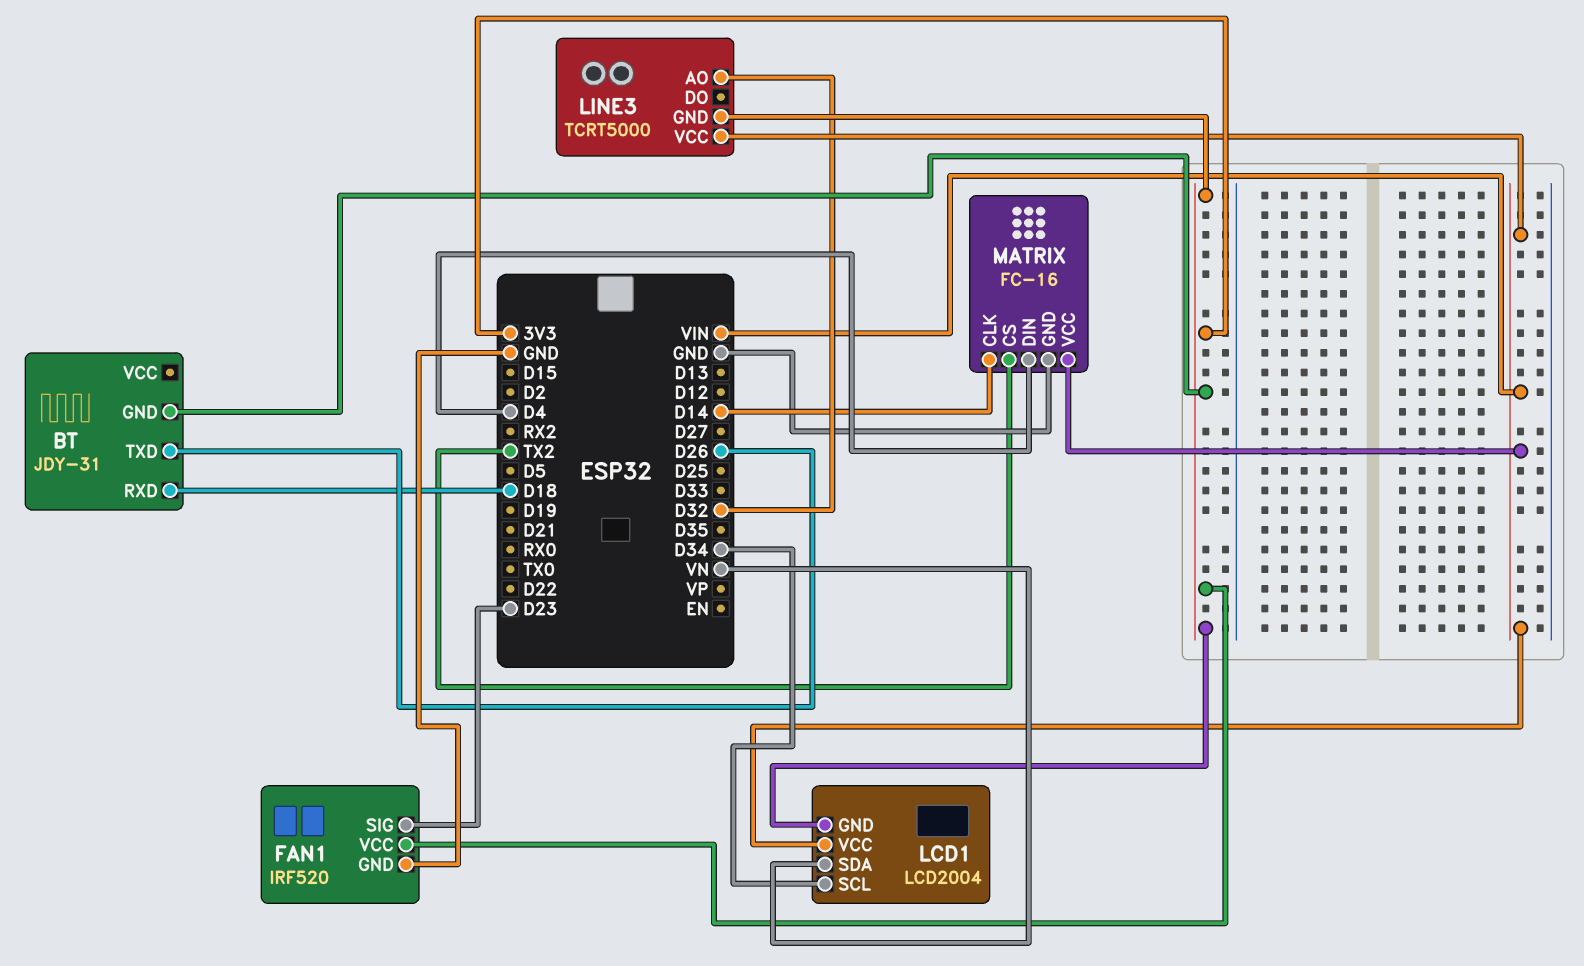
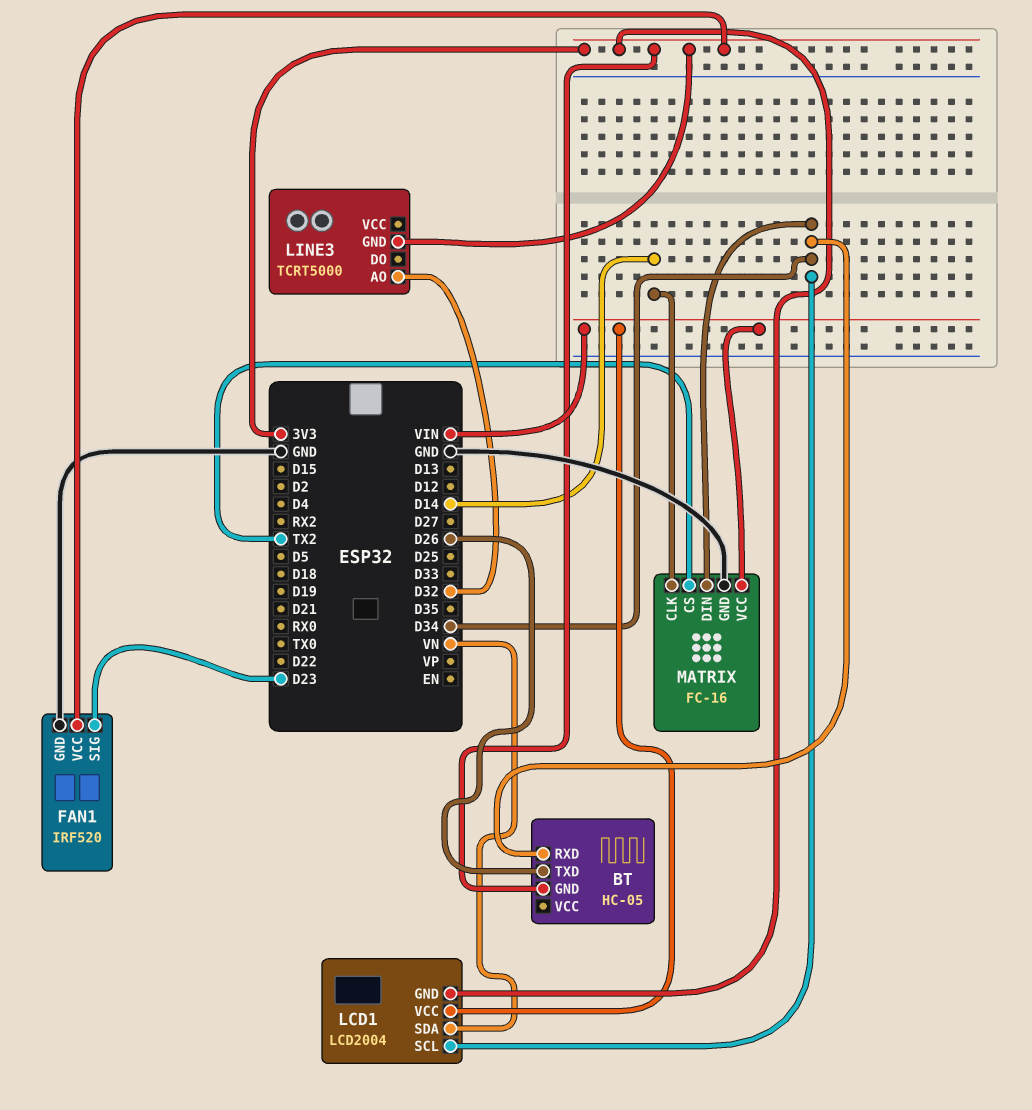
BT: JDY-31 -> HC-05
BT pin RXD: D18 -> D34
LINE3 pin VCC: VIN -> none
MATRIX pin DIN: D4 -> D34

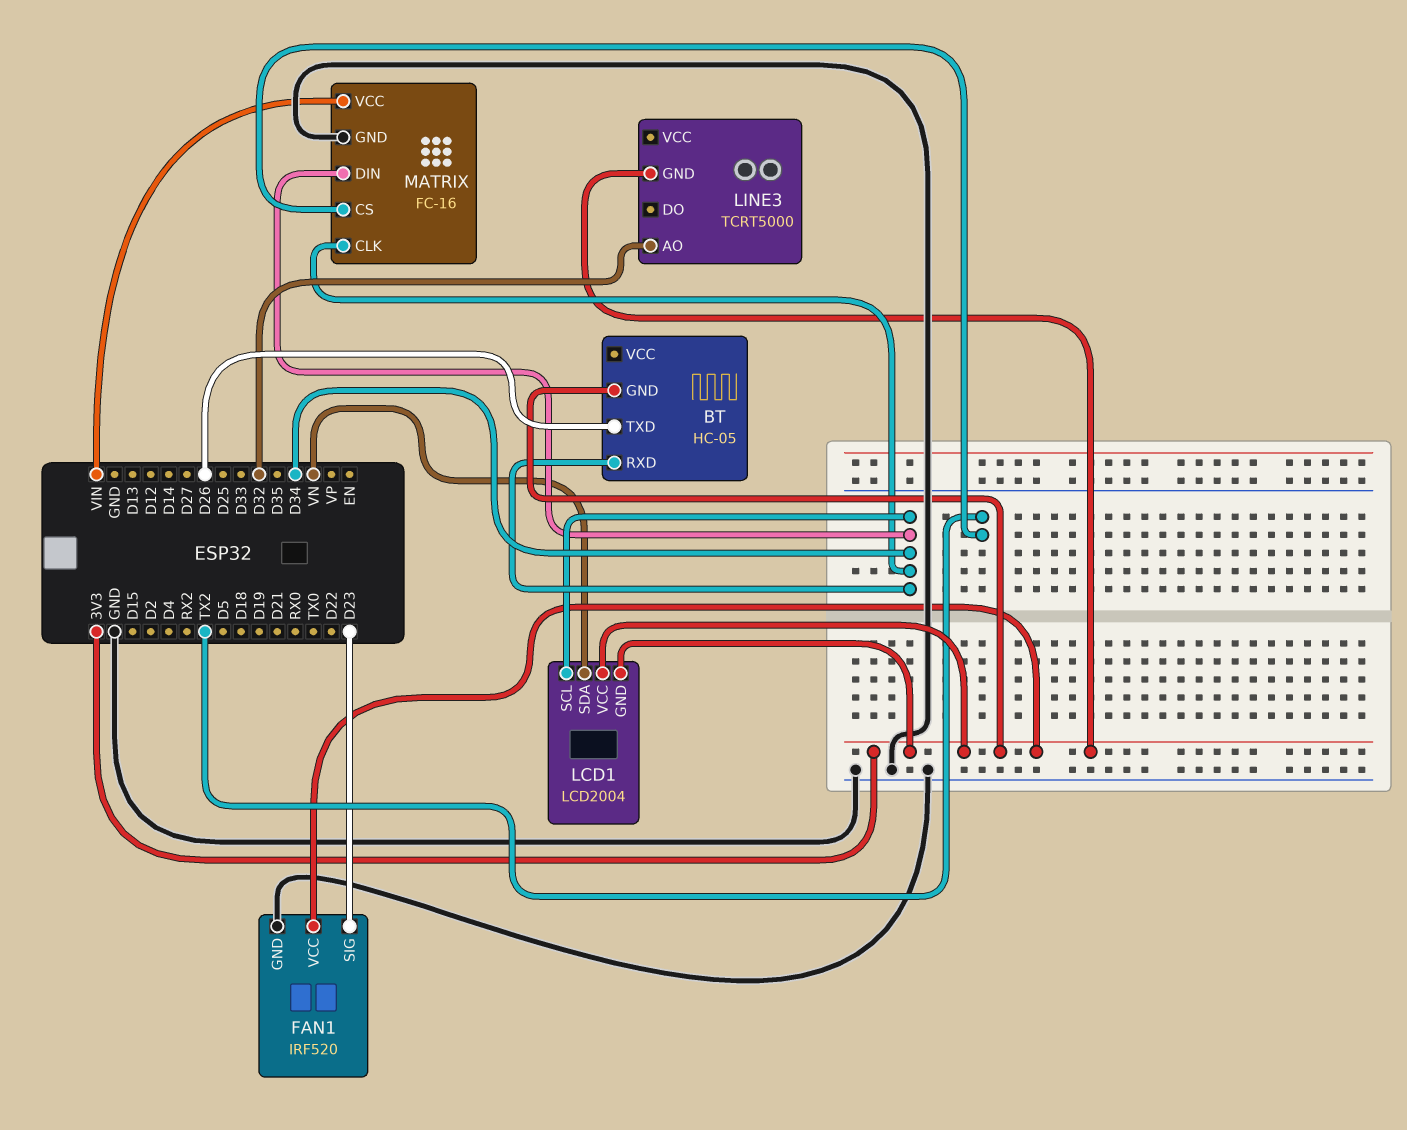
LCD1 pin VCC: VIN -> 3V3
MATRIX pin CLK: D14 -> D34

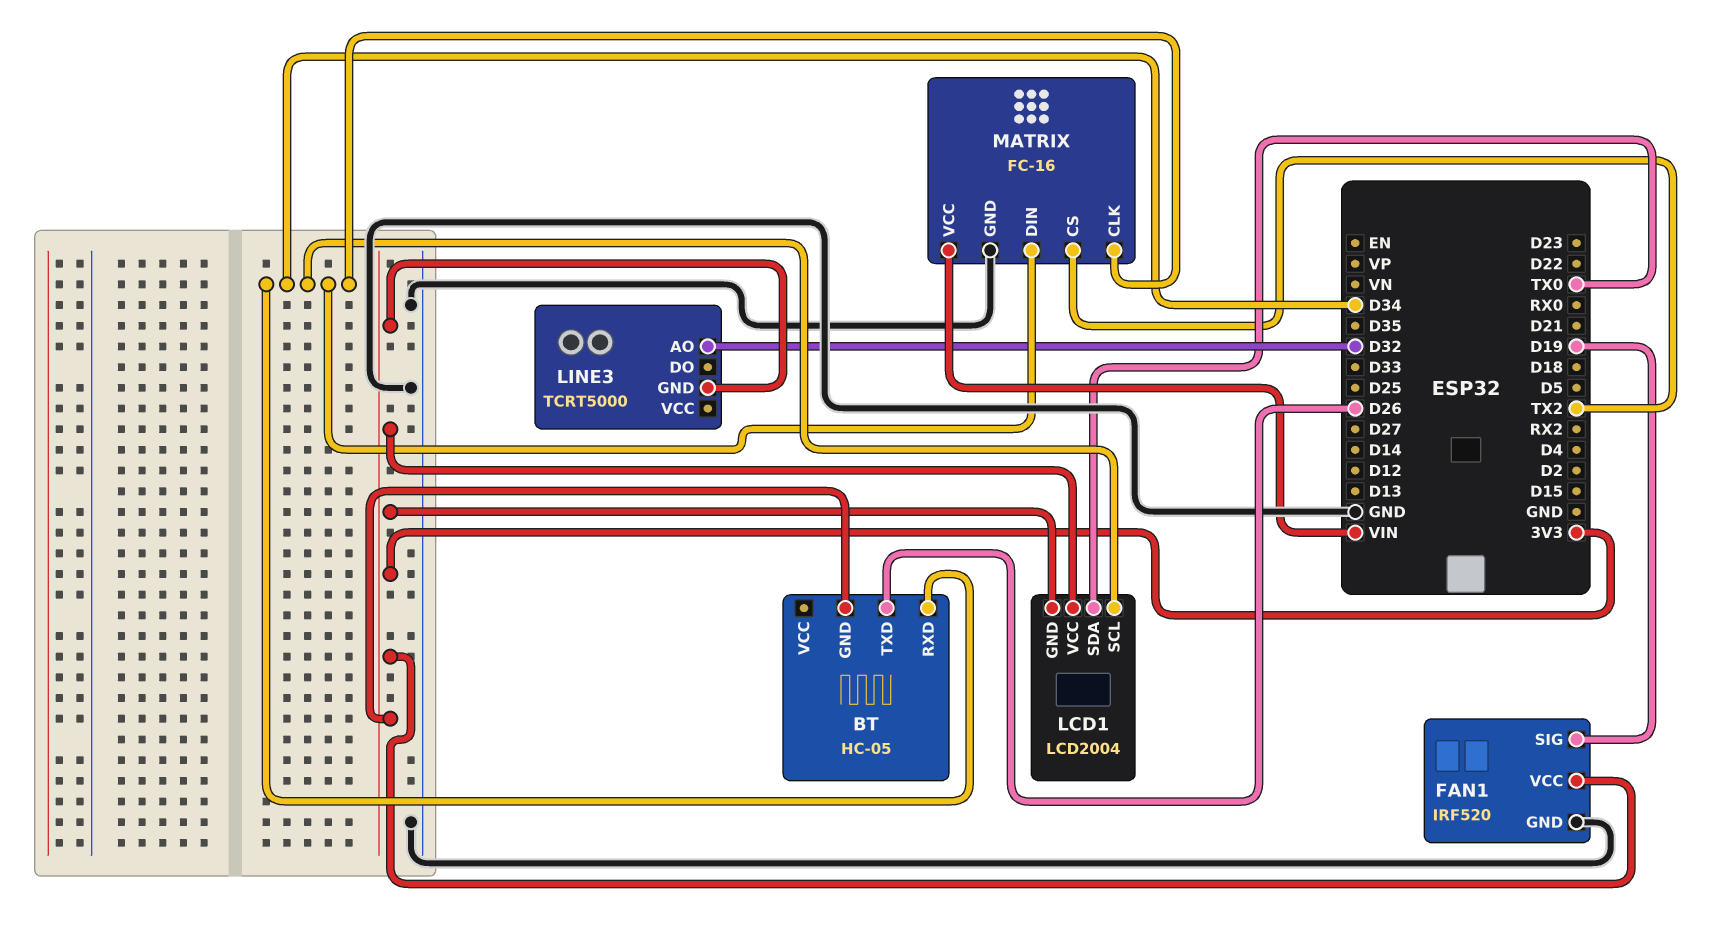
FAN1 pin SIG: D23 -> D19
LCD1 pin SDA: VN -> TX0

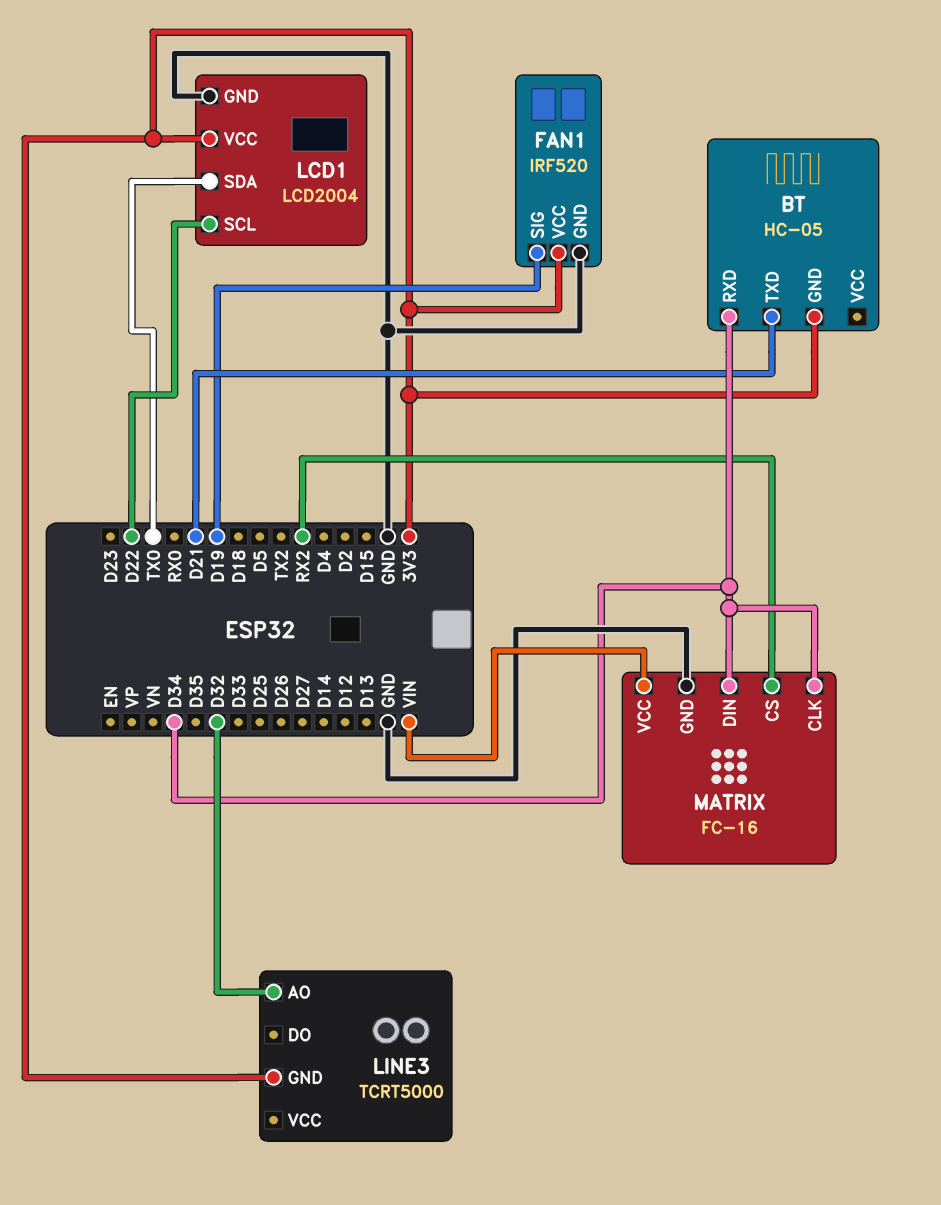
BT pin TXD: D26 -> D21
LCD1 pin GND: 3V3 -> GND
LCD1 pin SCL: D34 -> D22
MATRIX pin CS: TX2 -> RX2

